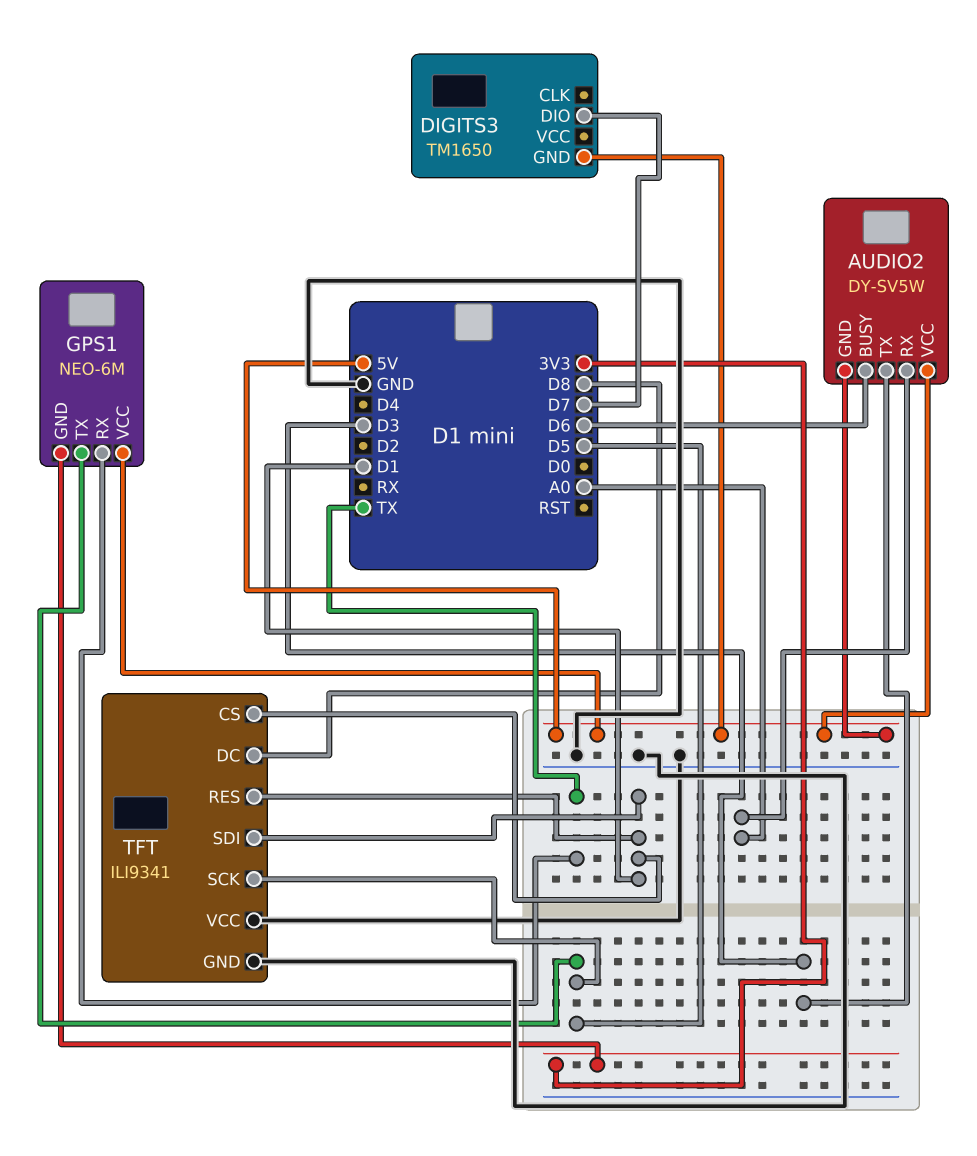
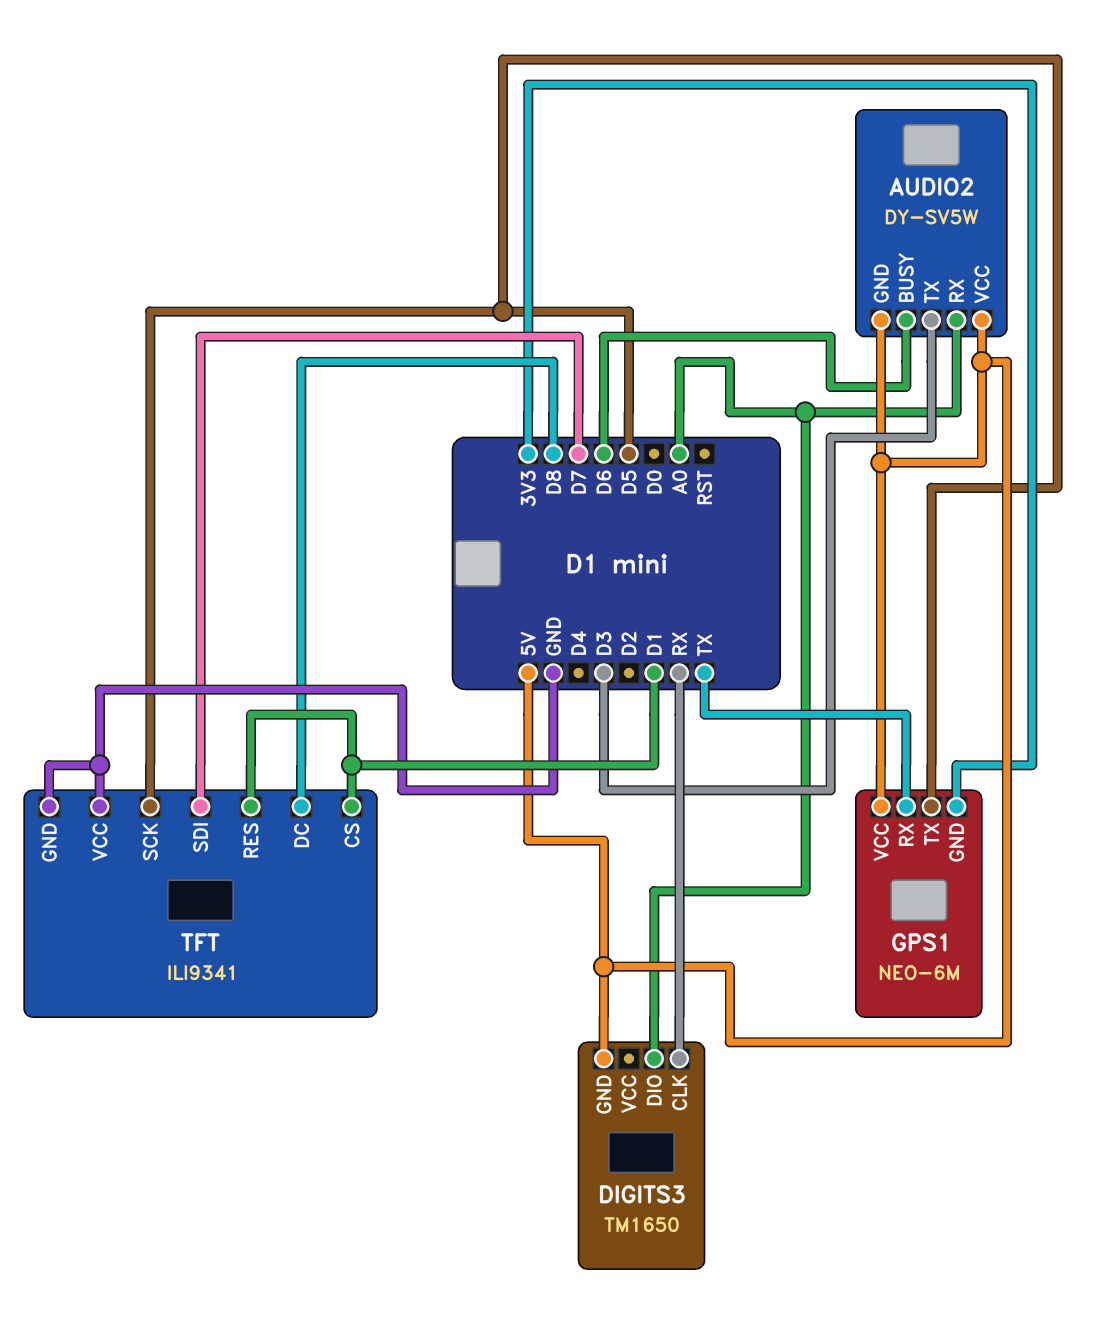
DIGITS3 pin CLK: none -> RX
DIGITS3 pin DIO: D7 -> A0
TFT pin SDI: D1 -> D7

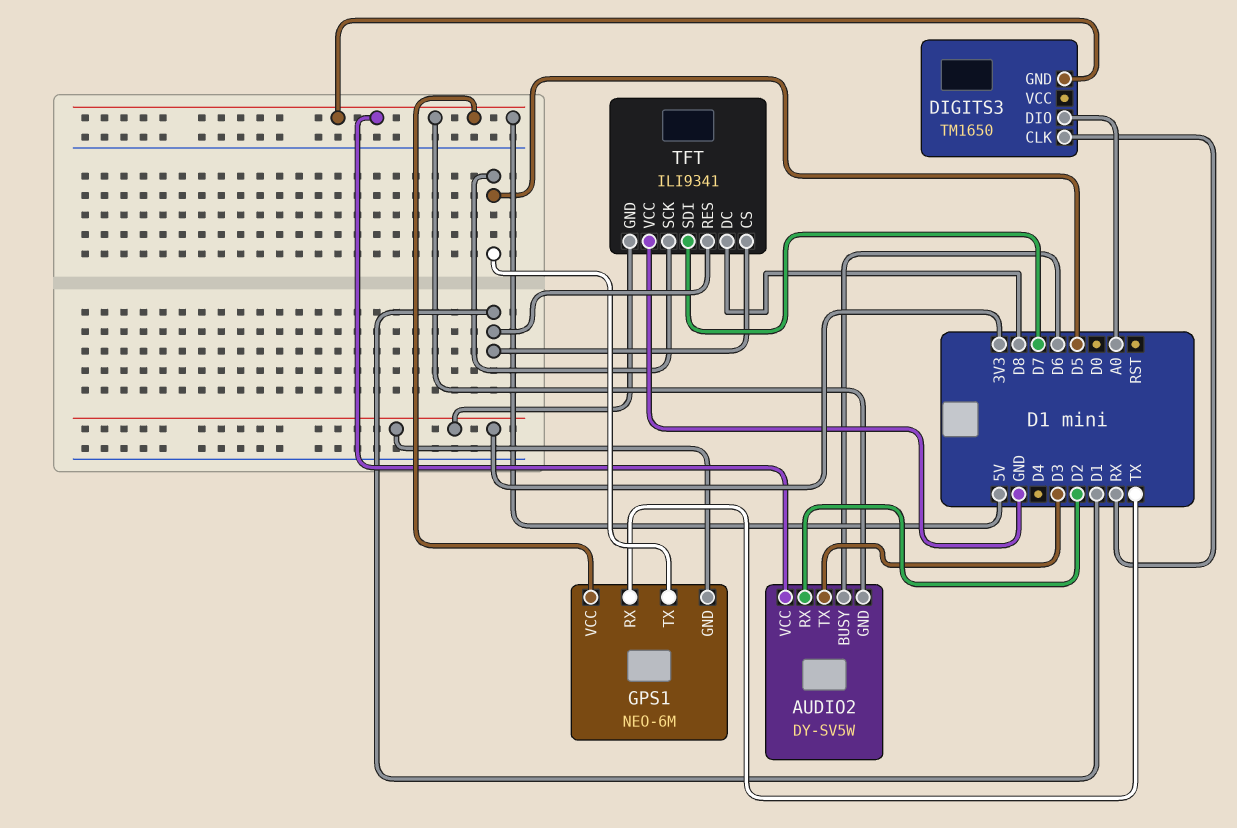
AUDIO2 pin RX: A0 -> D2
TFT pin GND: GND -> 3V3

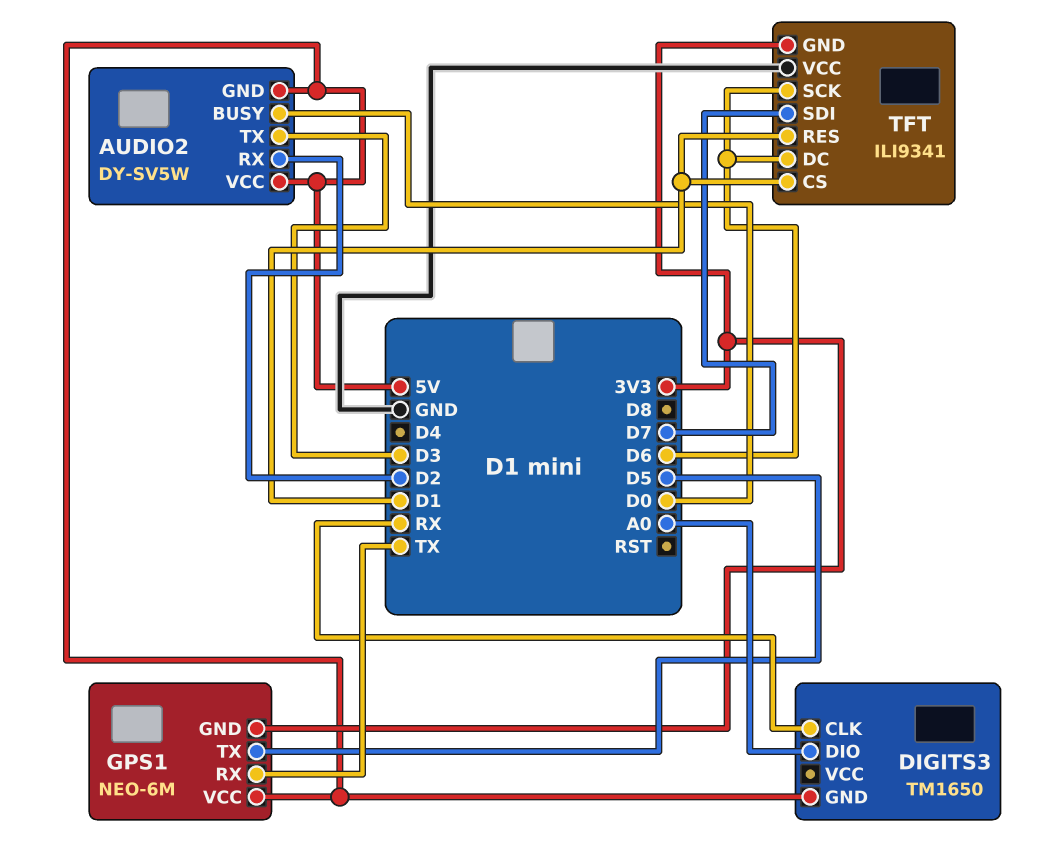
AUDIO2 pin BUSY: D6 -> D0
TFT pin DC: D8 -> D6
TFT pin SCK: D5 -> D6

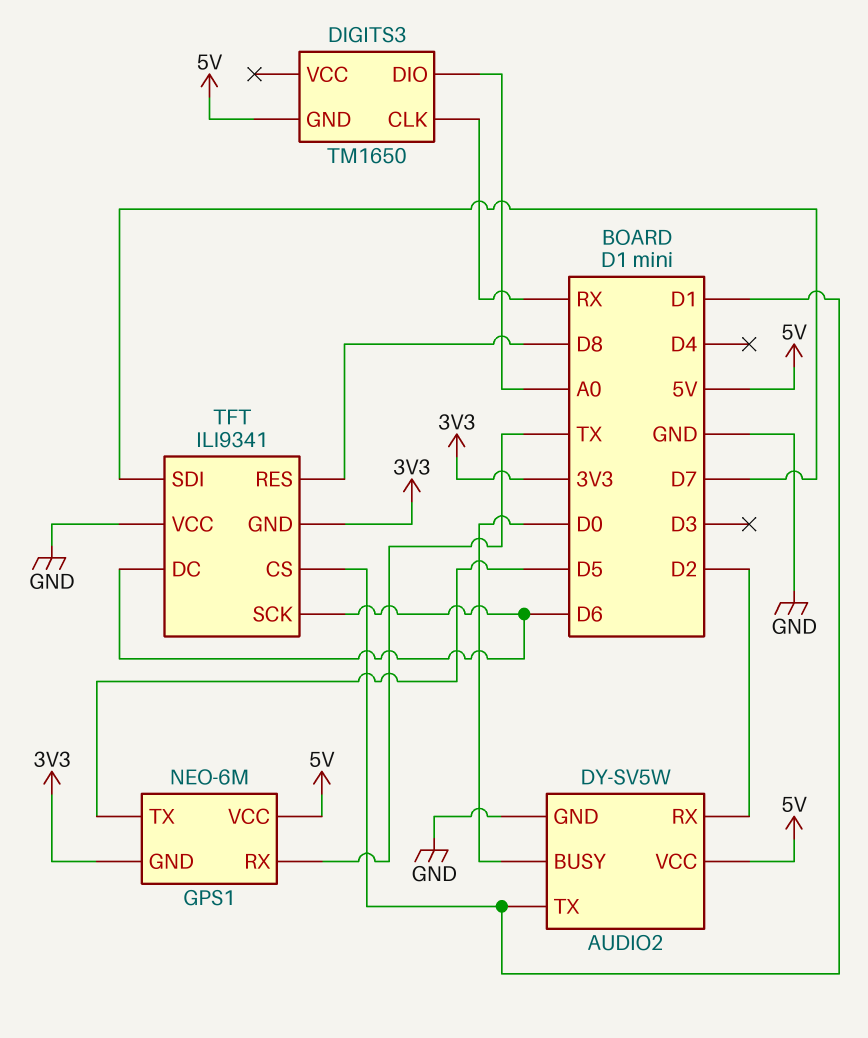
AUDIO2 pin GND: 5V -> GND
AUDIO2 pin TX: D3 -> D1
TFT pin RES: D1 -> D8

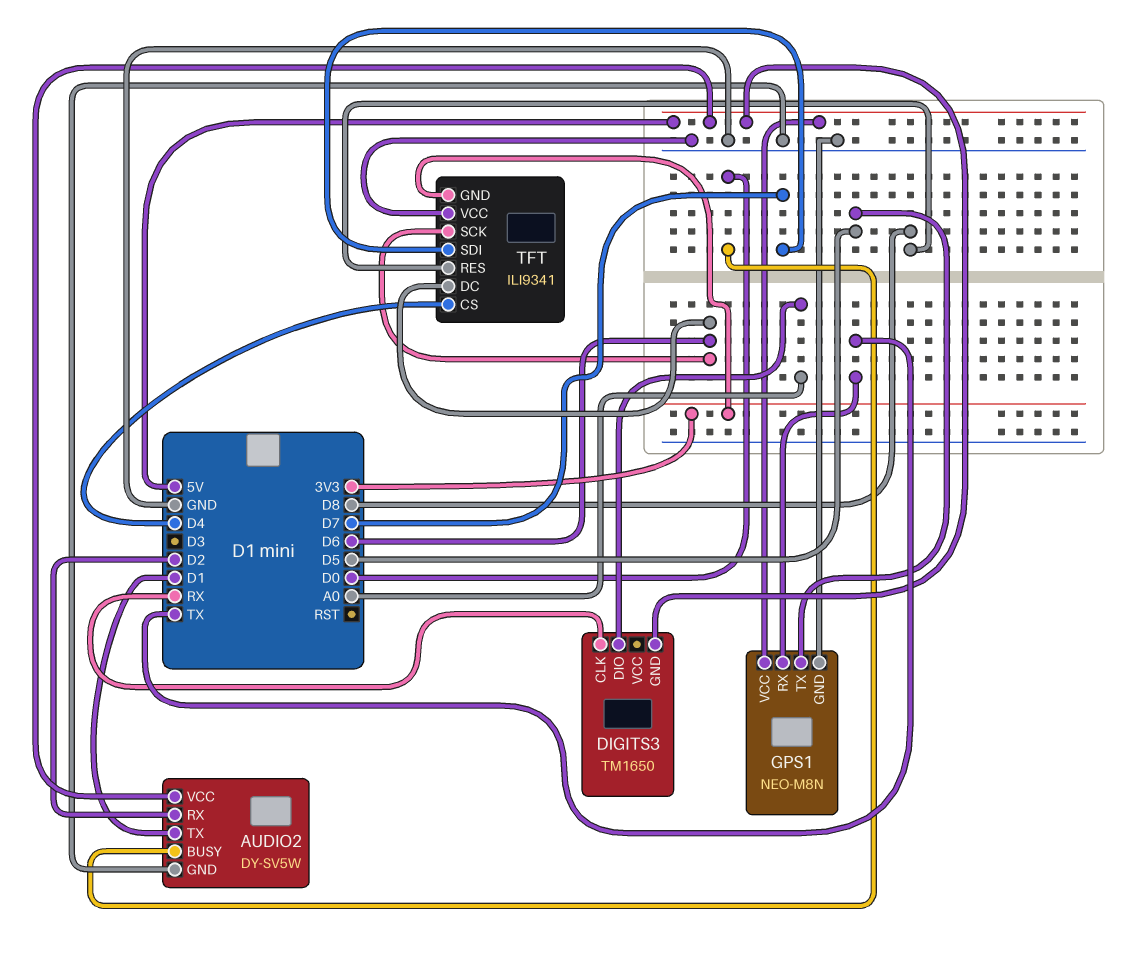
GPS1: NEO-6M -> NEO-M8N
GPS1 pin GND: 3V3 -> GND
TFT pin CS: D1 -> D4

